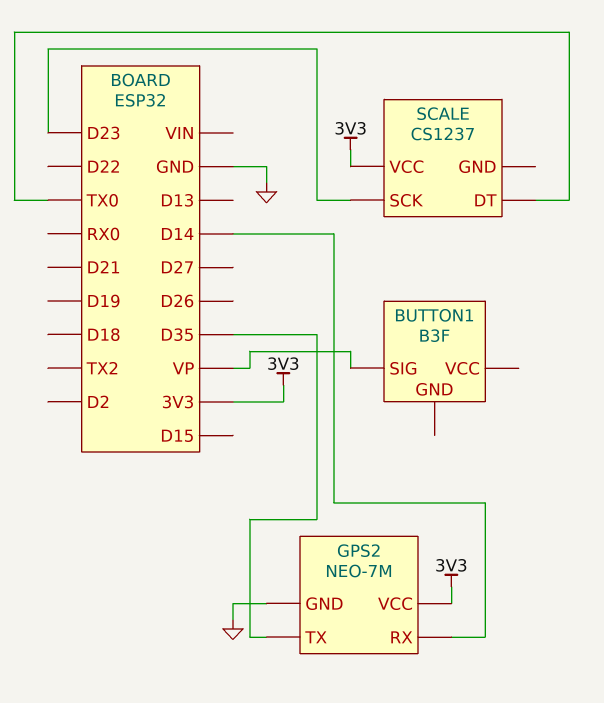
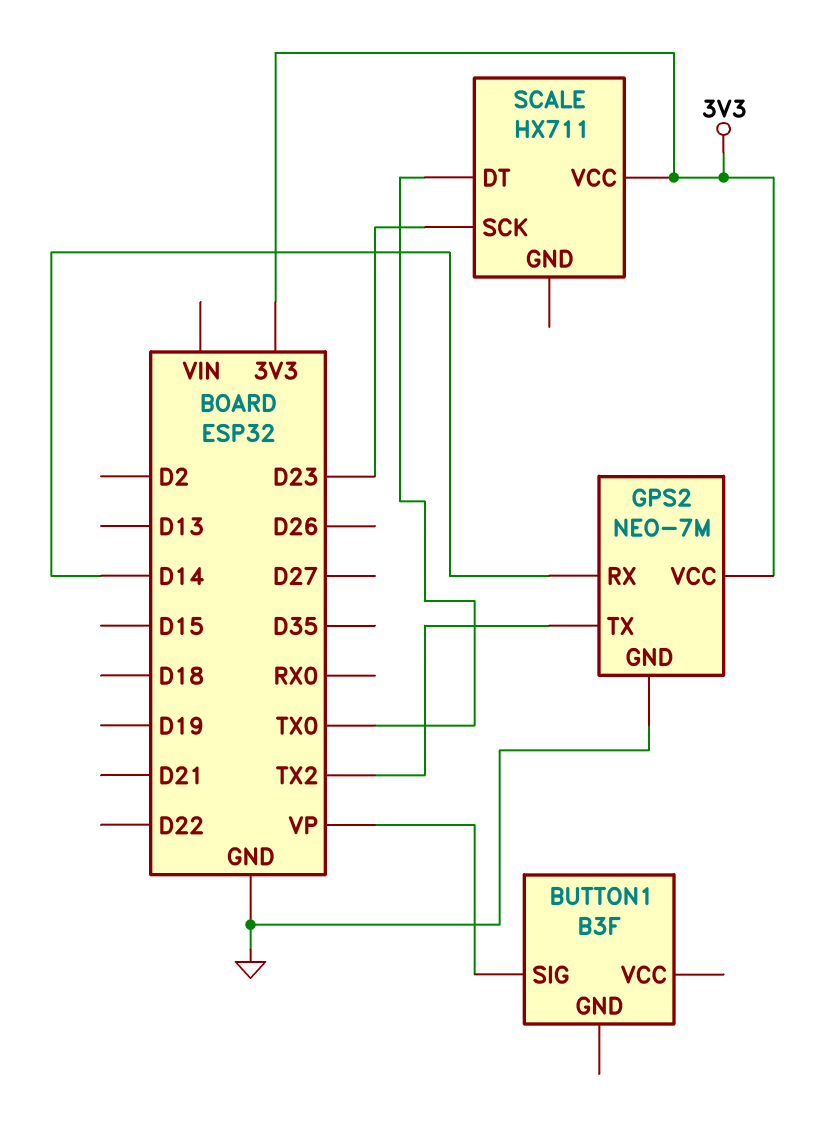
GPS2 pin TX: D35 -> TX2
SCALE: CS1237 -> HX711

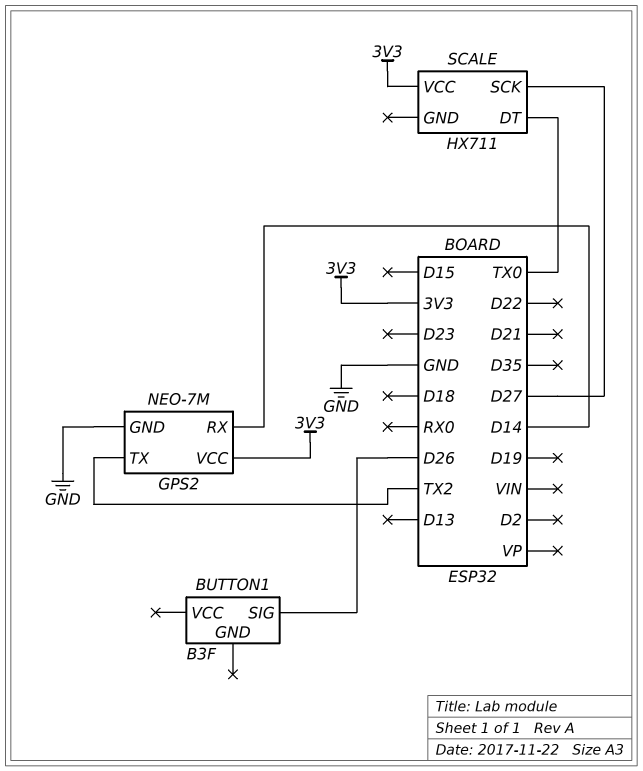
BUTTON1 pin SIG: VP -> D26
SCALE pin SCK: D23 -> D27

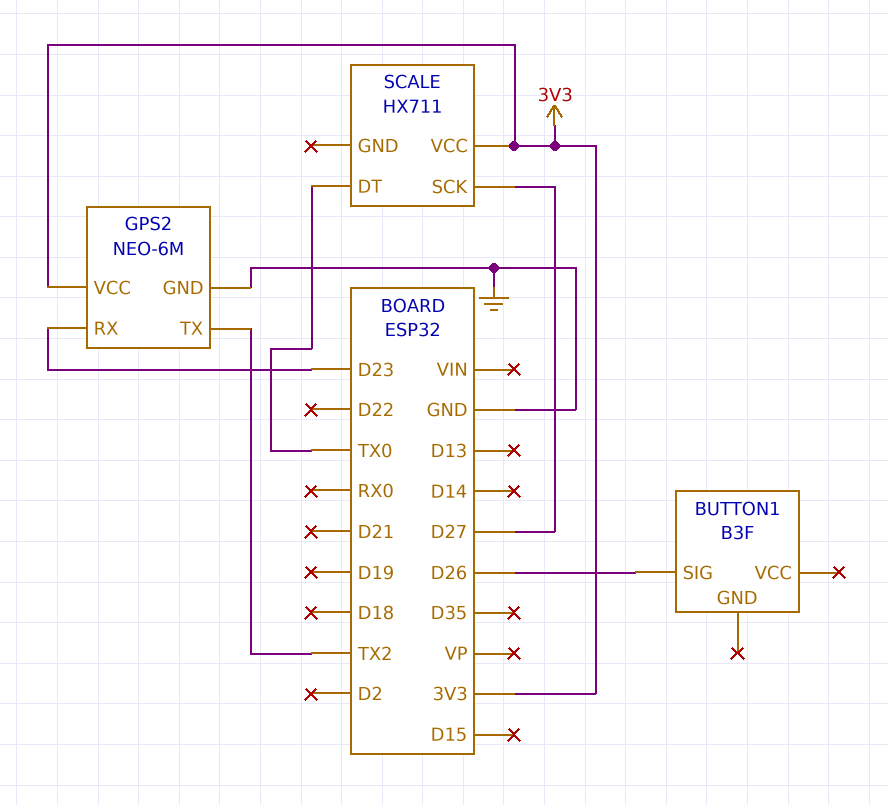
GPS2: NEO-7M -> NEO-6M
GPS2 pin RX: D14 -> D23

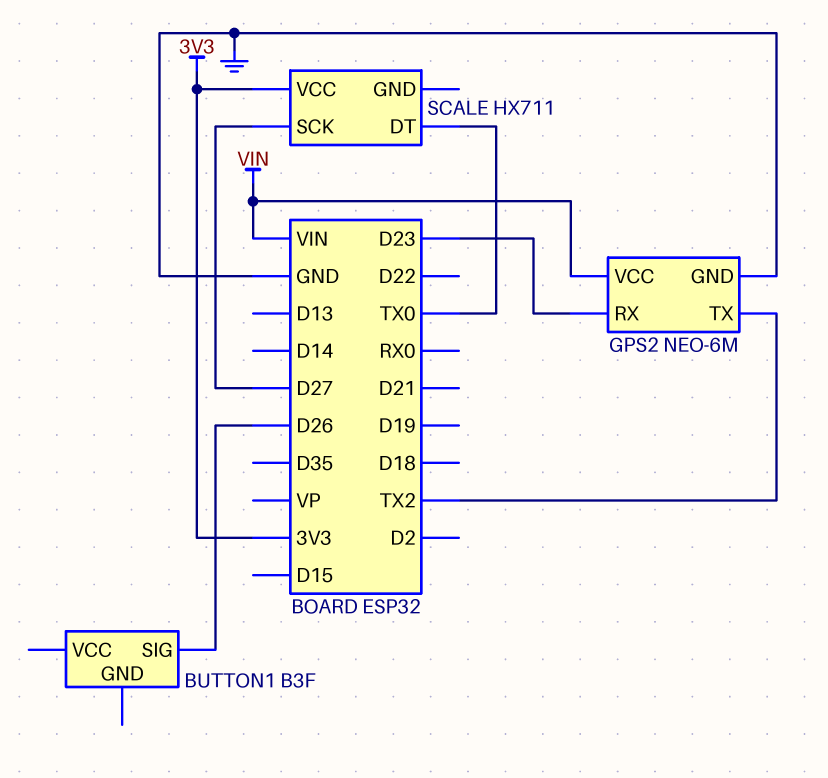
GPS2 pin VCC: 3V3 -> VIN

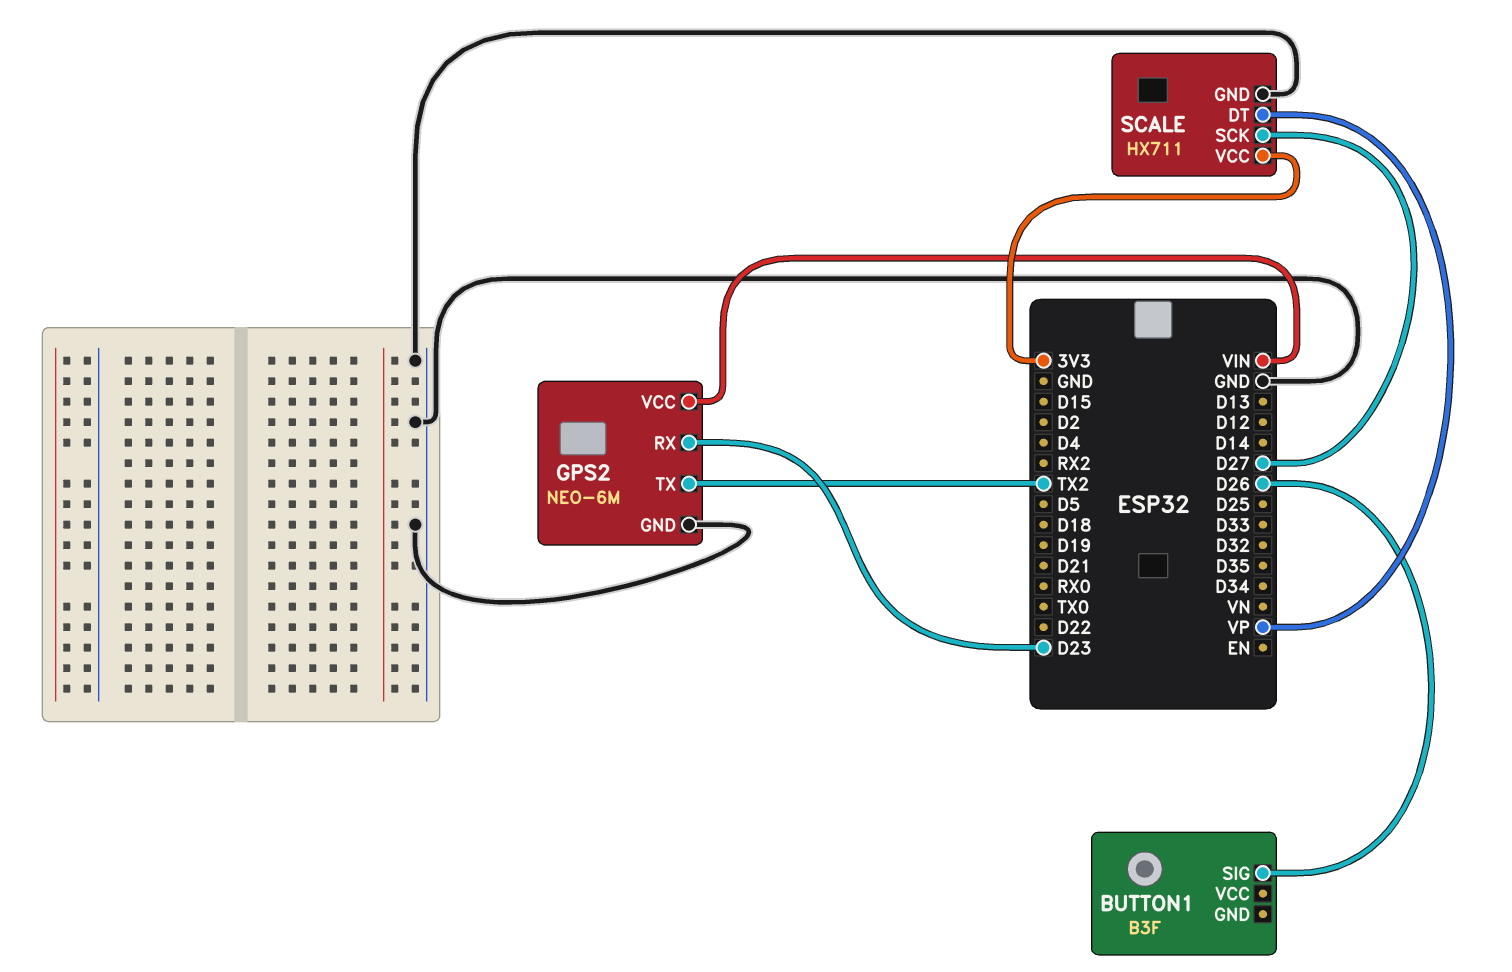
SCALE pin DT: TX0 -> VP
SCALE pin GND: none -> GND

